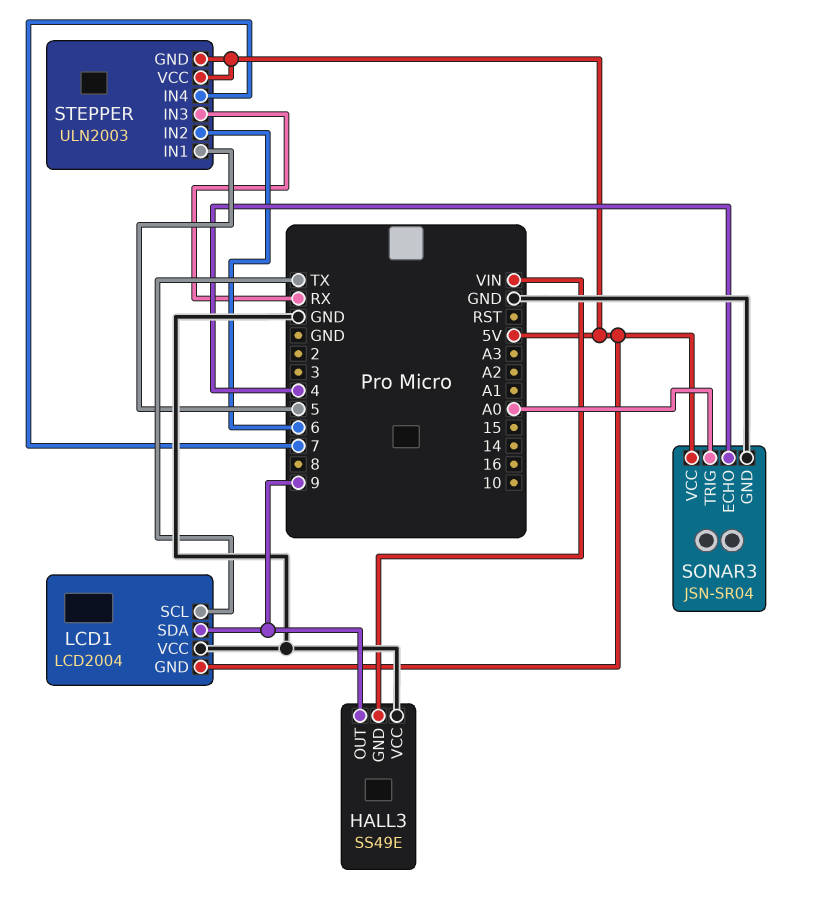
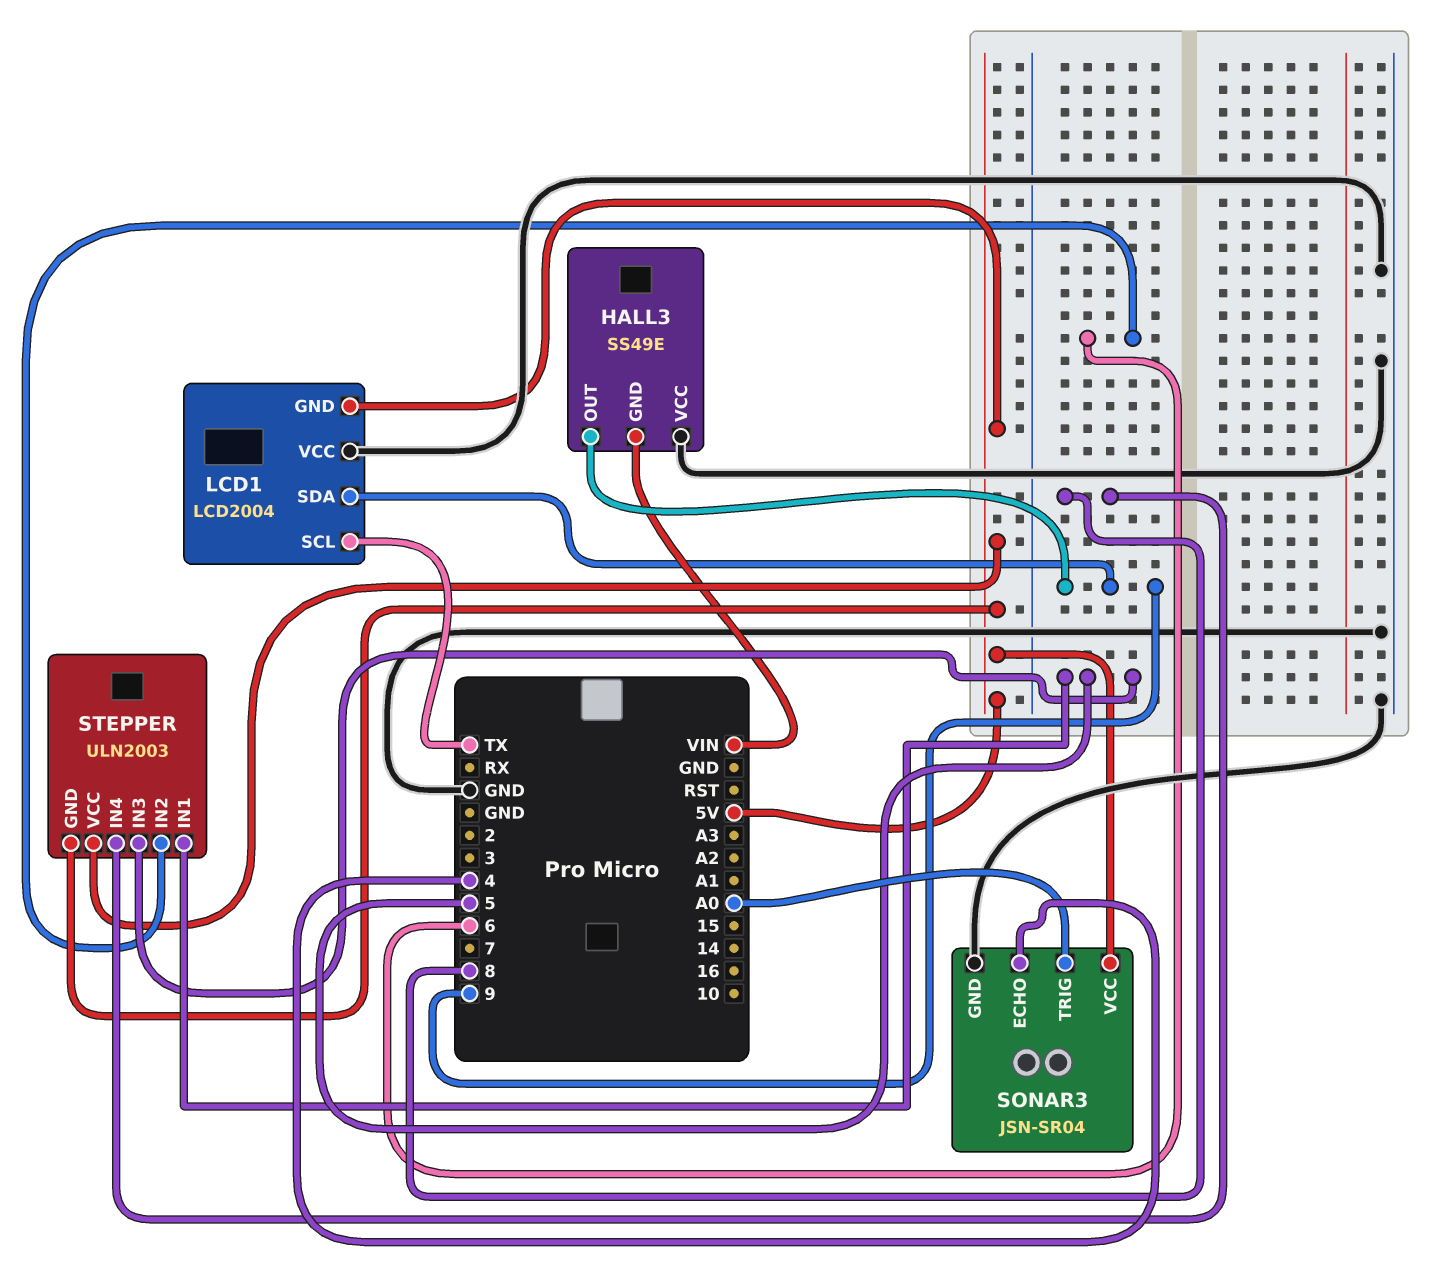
STEPPER pin IN3: RX -> 5
STEPPER pin IN4: 7 -> 8

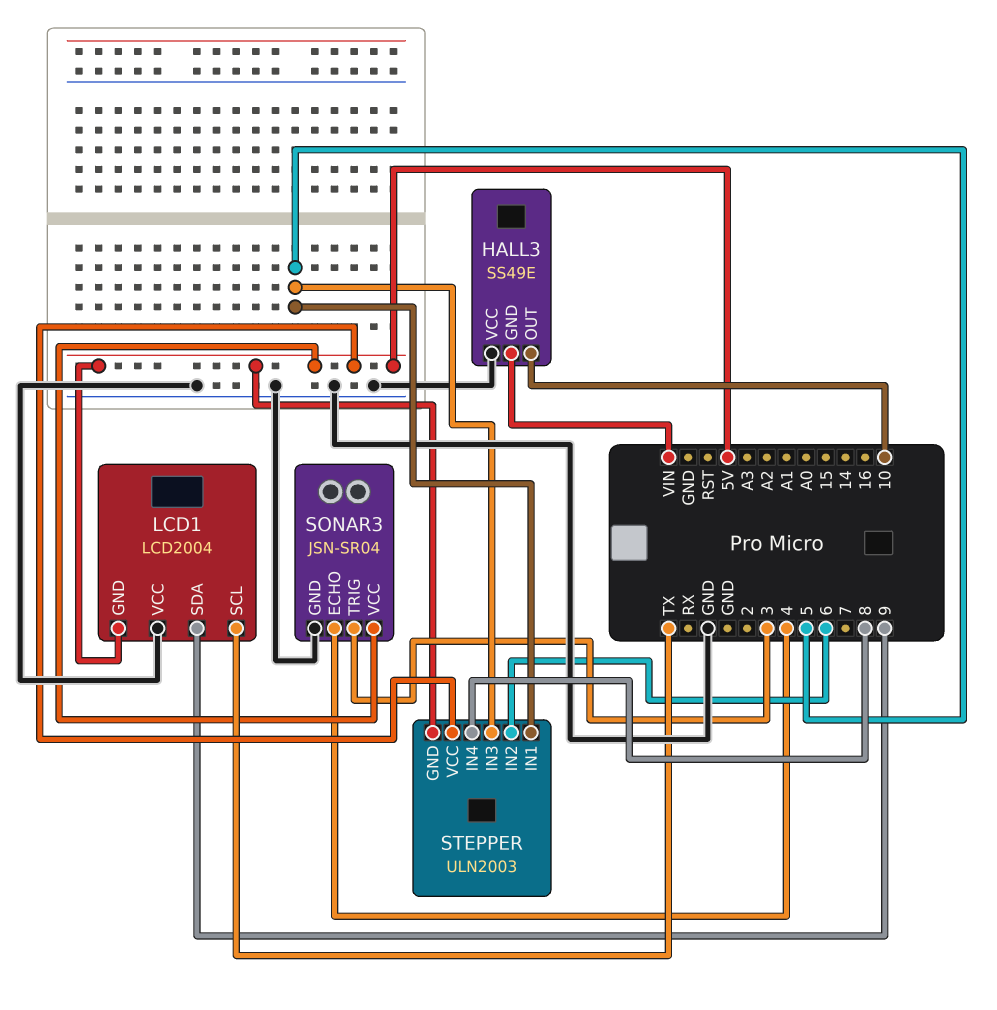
HALL3 pin OUT: 9 -> 10
SONAR3 pin TRIG: A0 -> 3

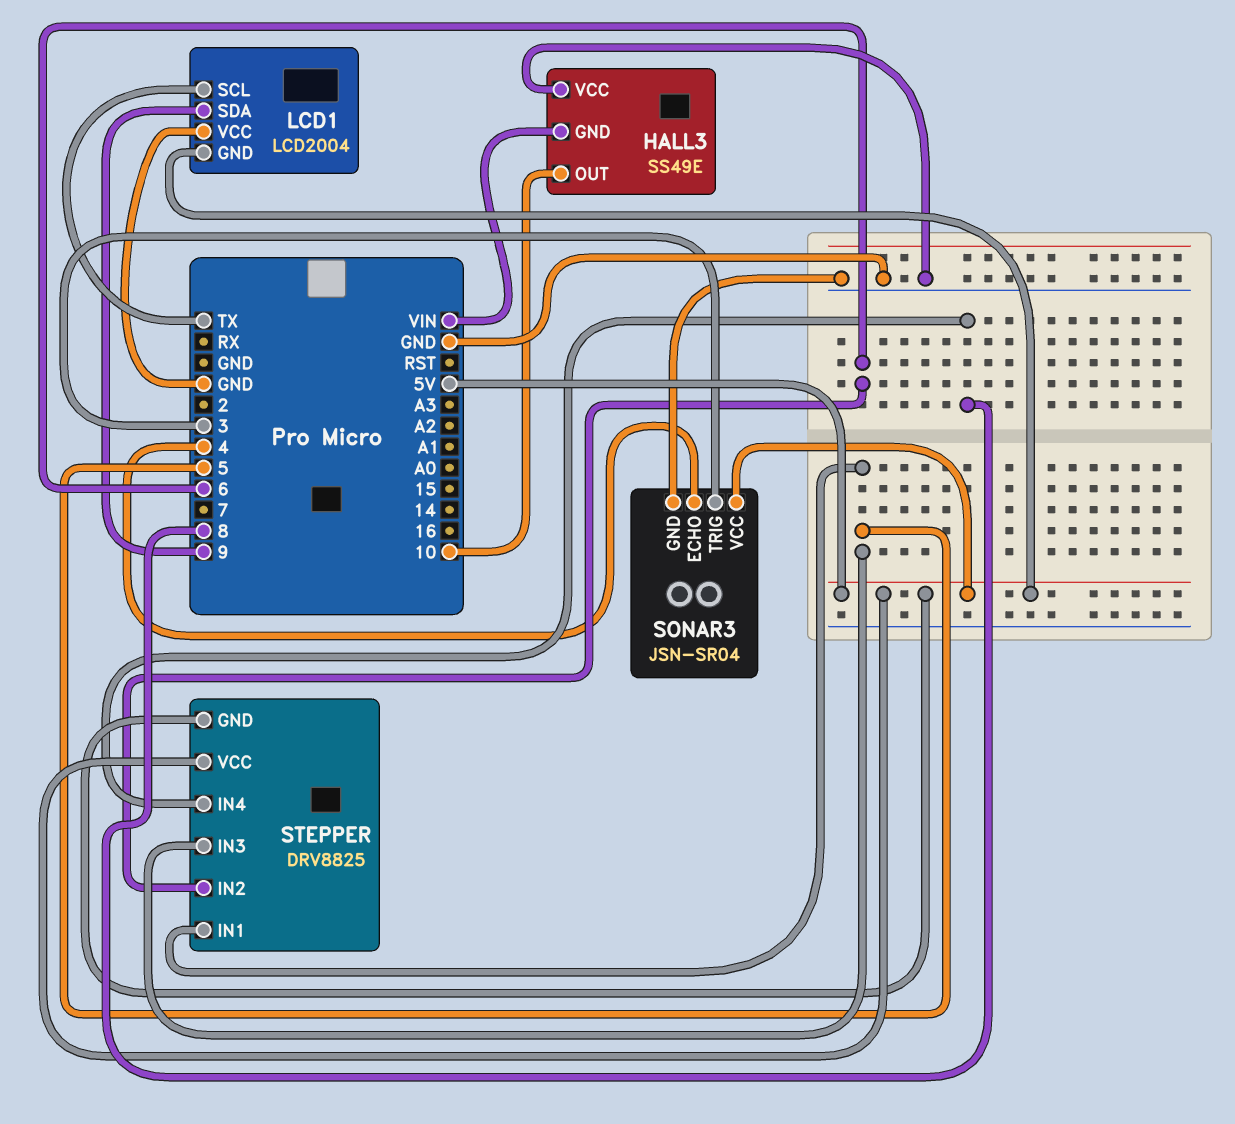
STEPPER: ULN2003 -> DRV8825

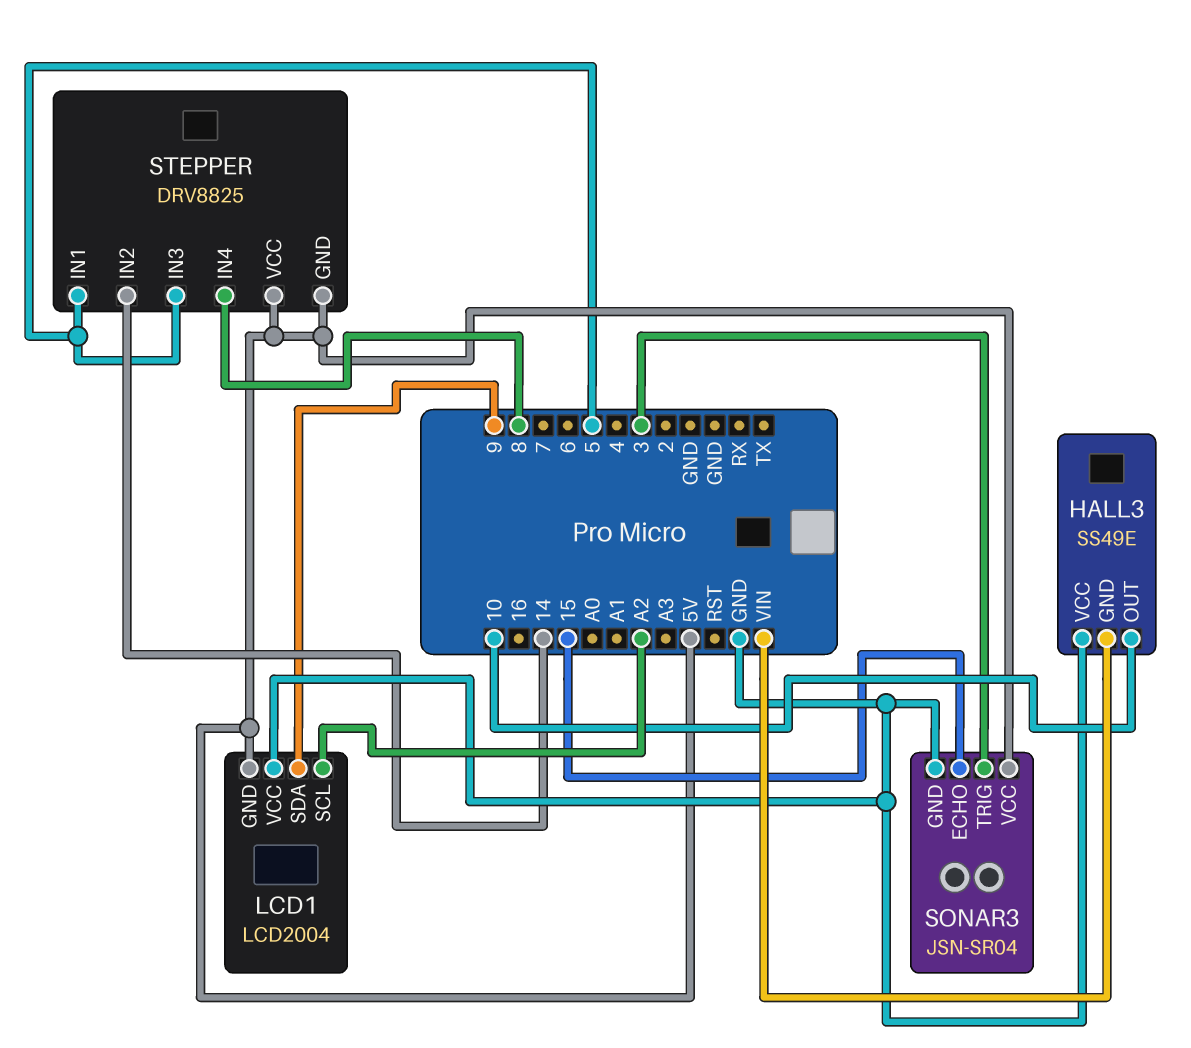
LCD1 pin SCL: TX -> A2
SONAR3 pin ECHO: 4 -> 15
STEPPER pin IN2: 6 -> 14

